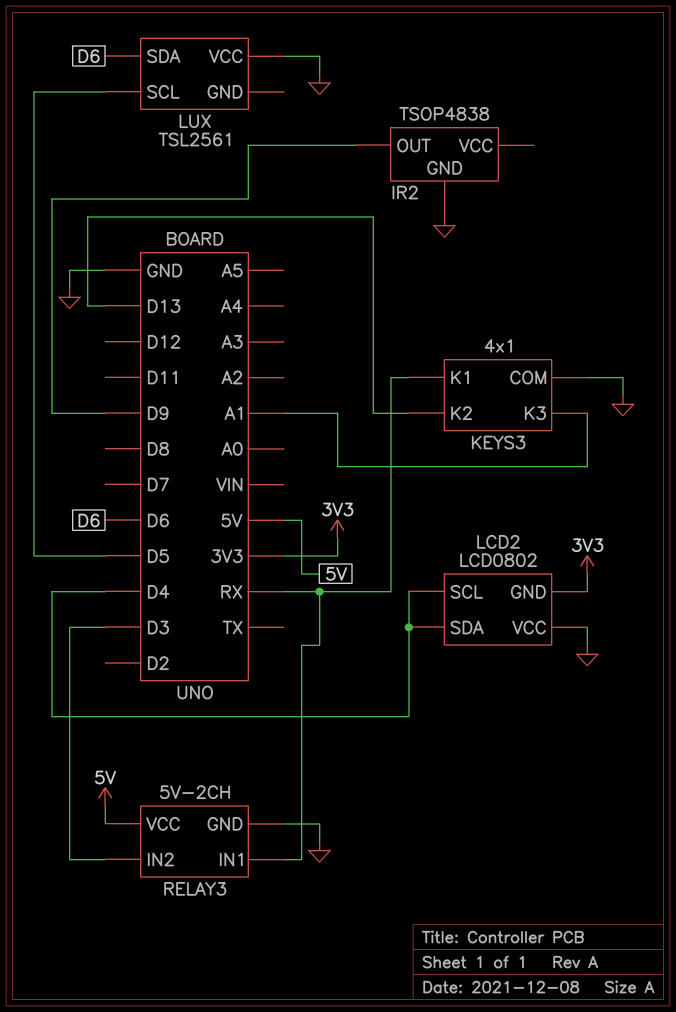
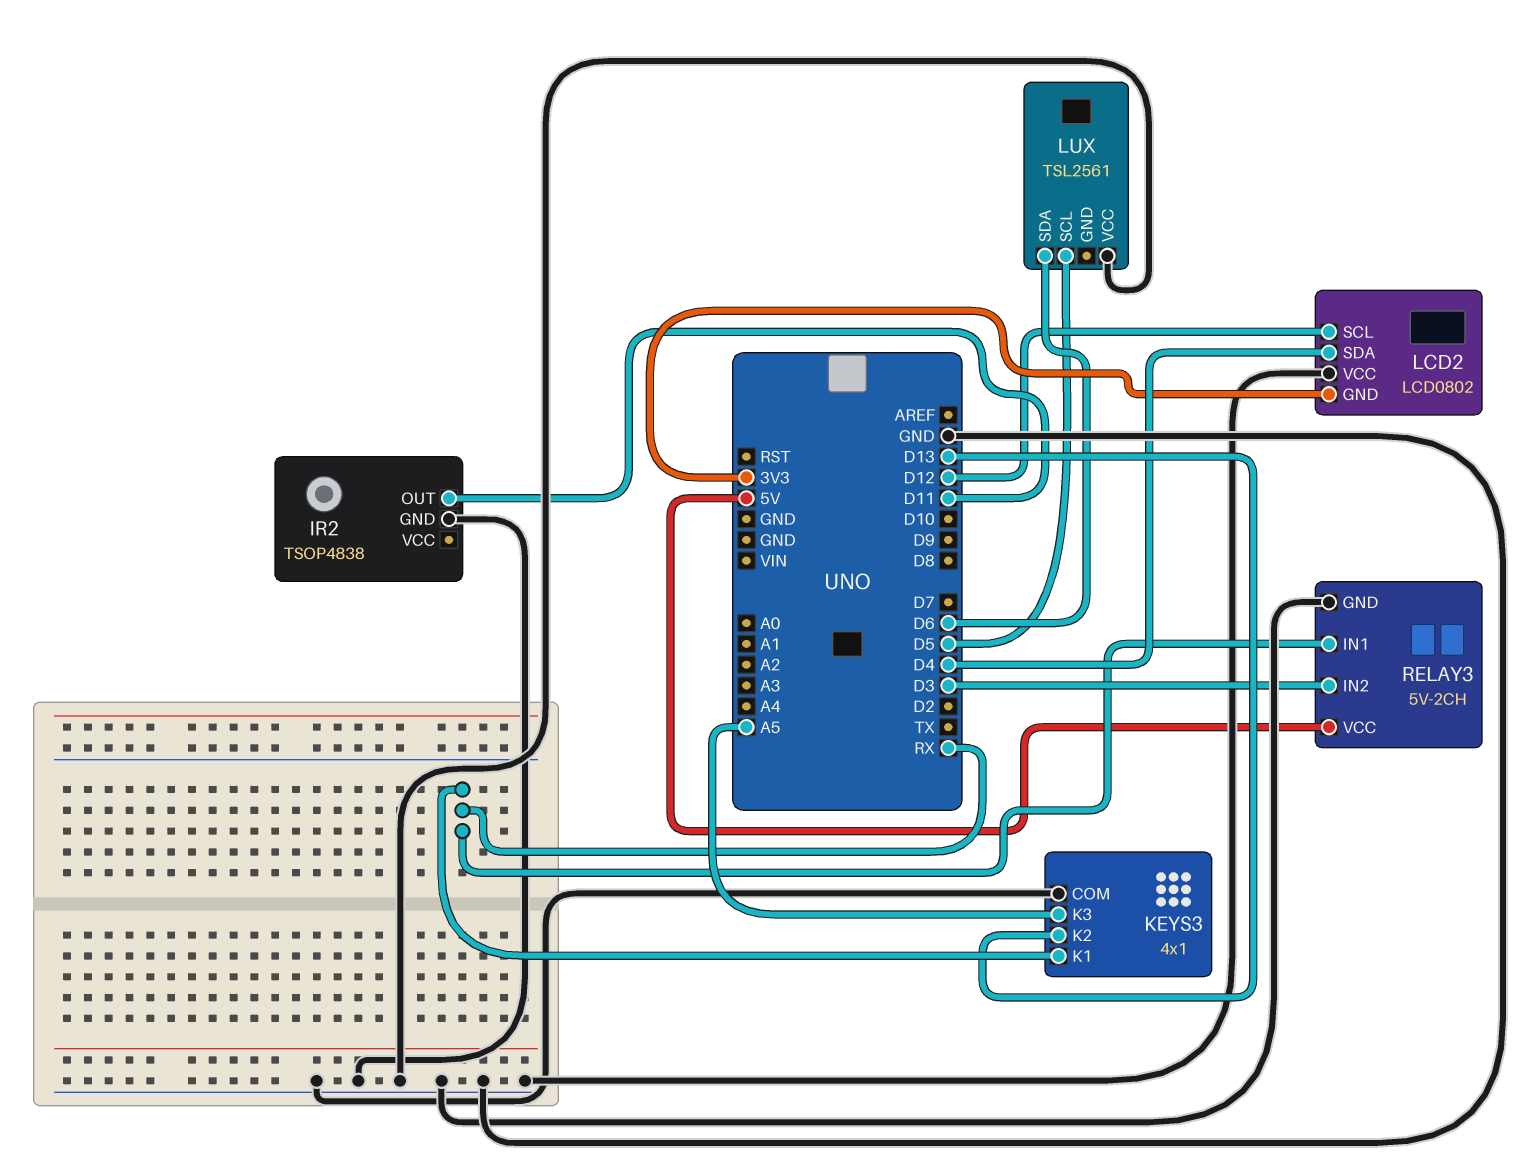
IR2 pin OUT: D9 -> D11
KEYS3 pin K3: A1 -> A5
LCD2 pin SCL: D4 -> D12

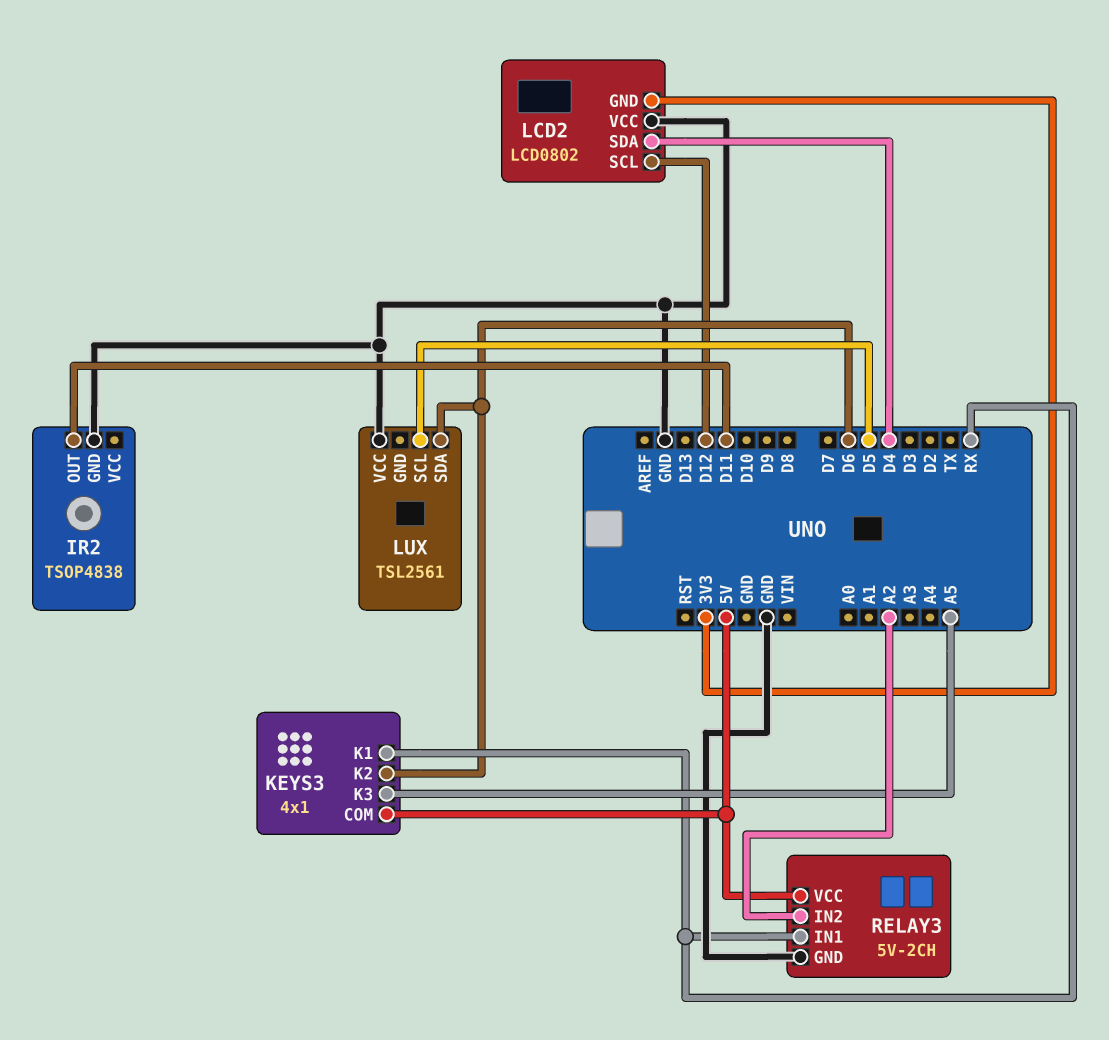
KEYS3 pin COM: GND -> 5V
KEYS3 pin K2: D13 -> D6
RELAY3 pin IN2: D3 -> A2

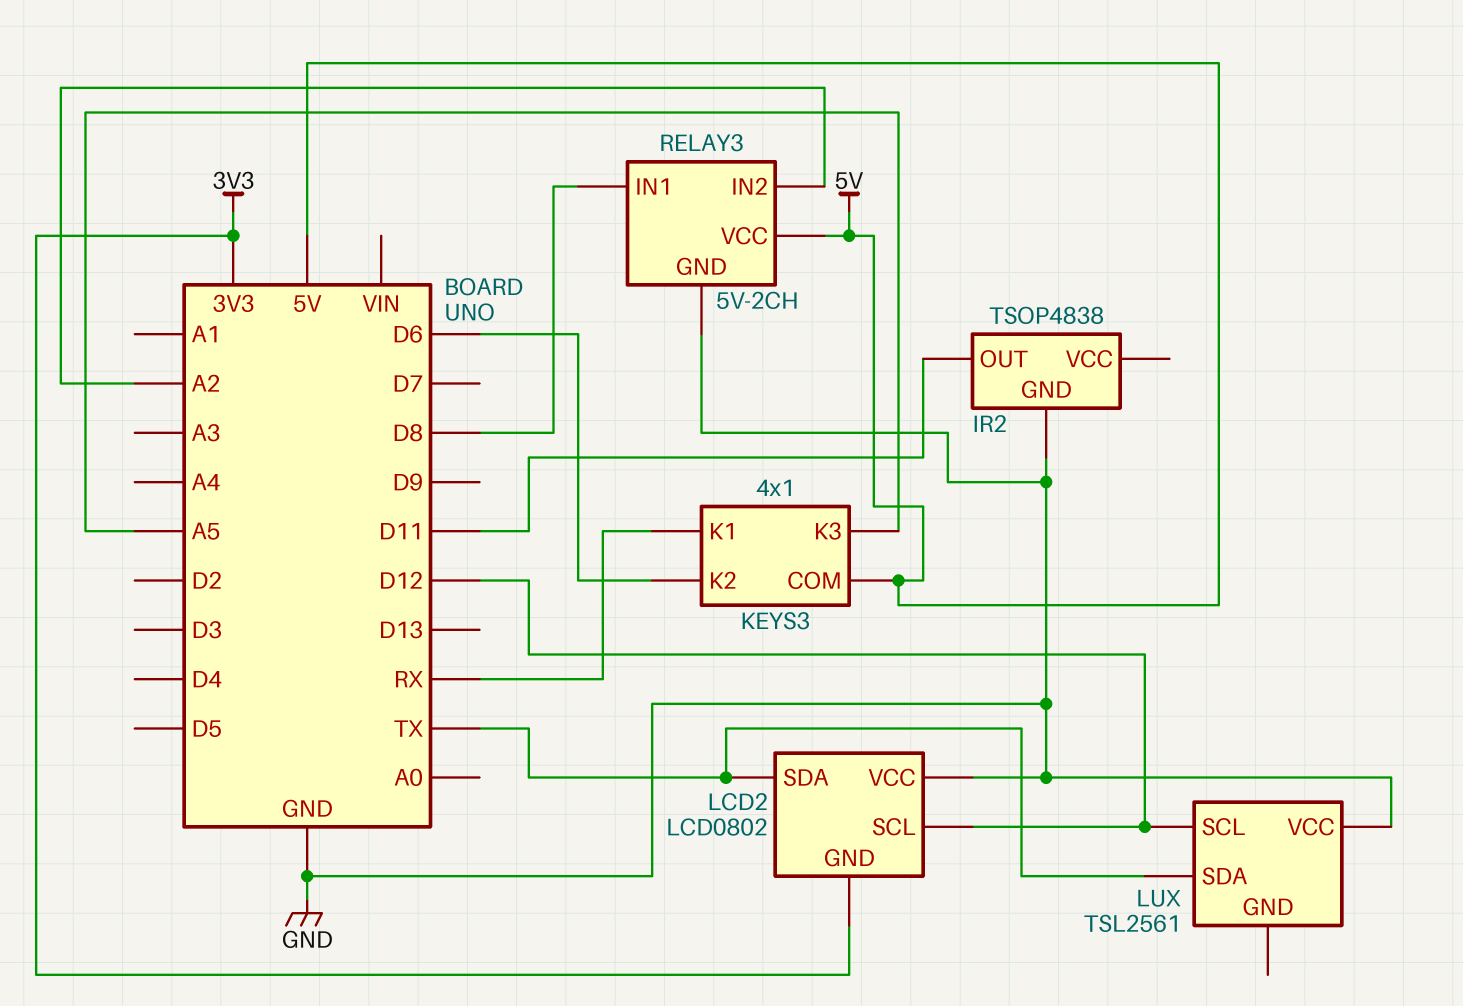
LCD2 pin SDA: D4 -> TX
LUX pin SCL: D5 -> D12
LUX pin SDA: D6 -> TX
RELAY3 pin IN1: RX -> D8

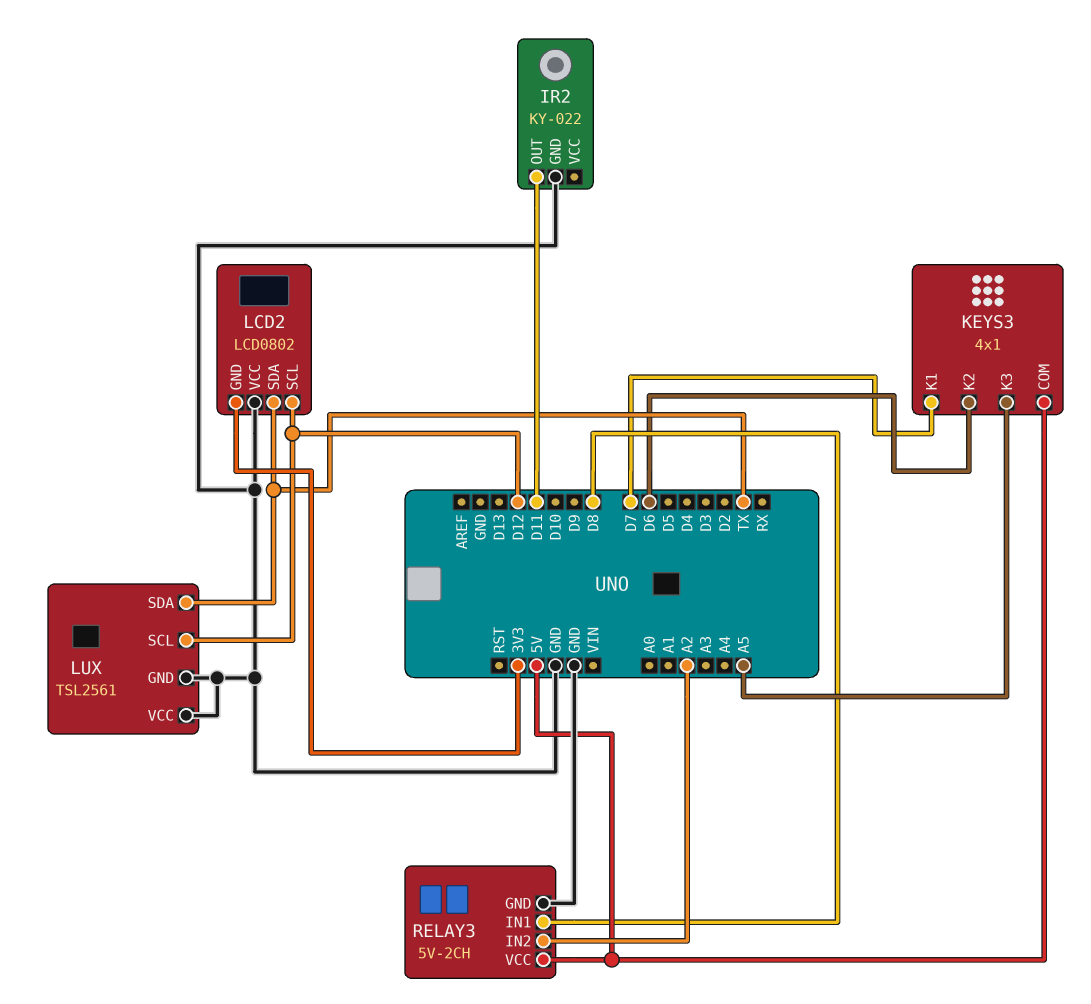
IR2: TSOP4838 -> KY-022
KEYS3 pin K1: RX -> D7
LUX pin GND: none -> GND

